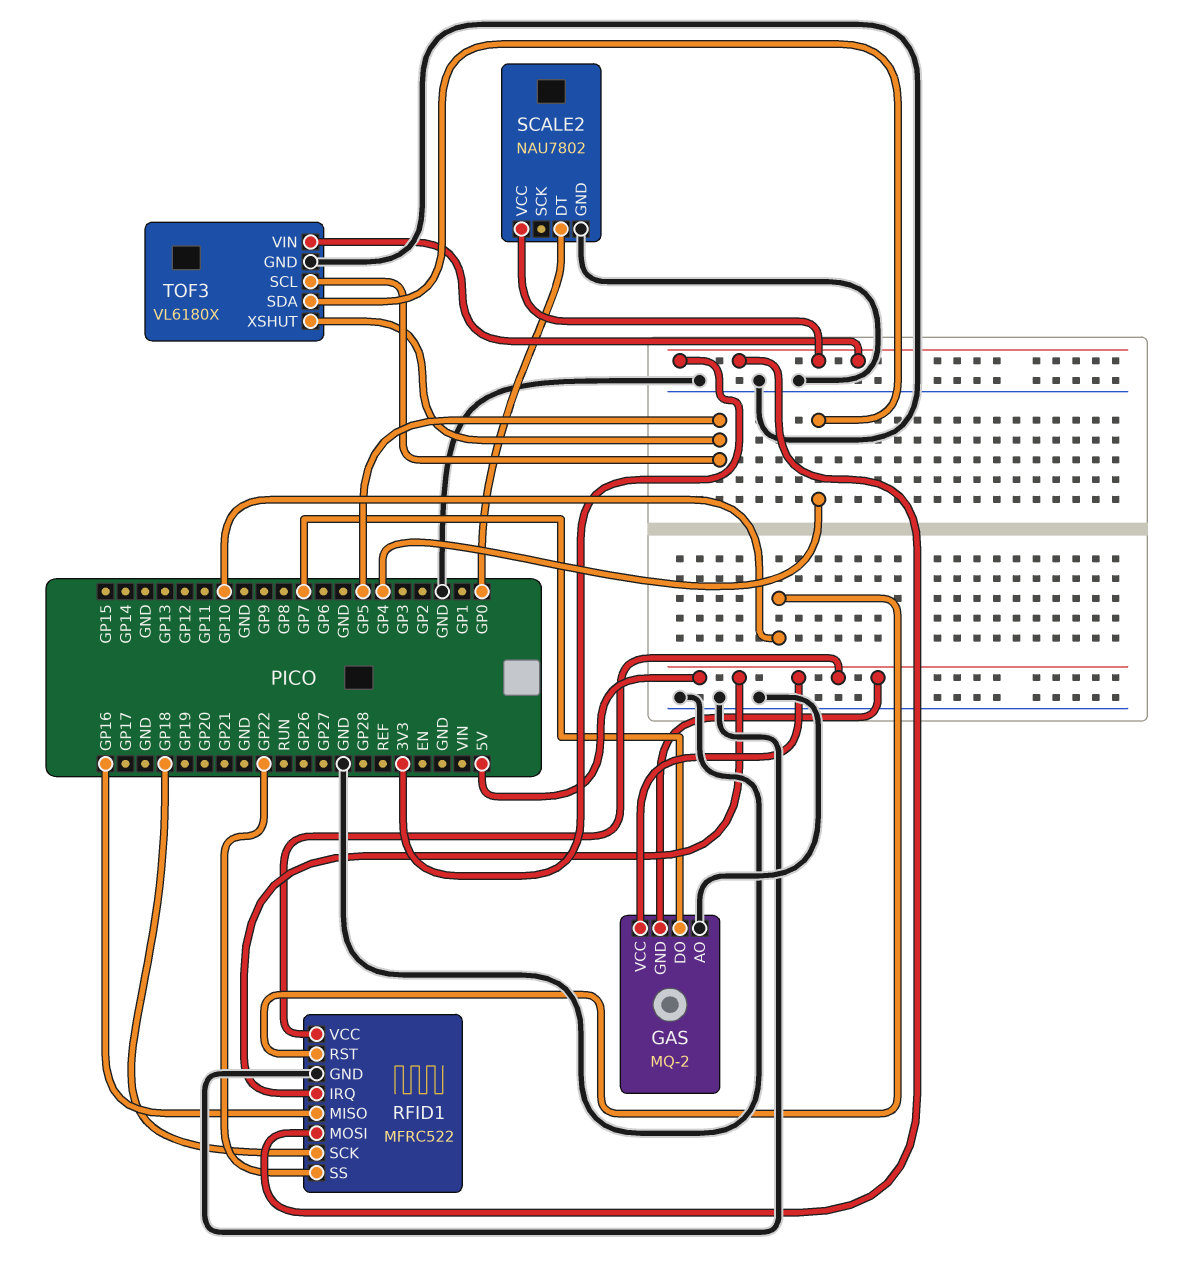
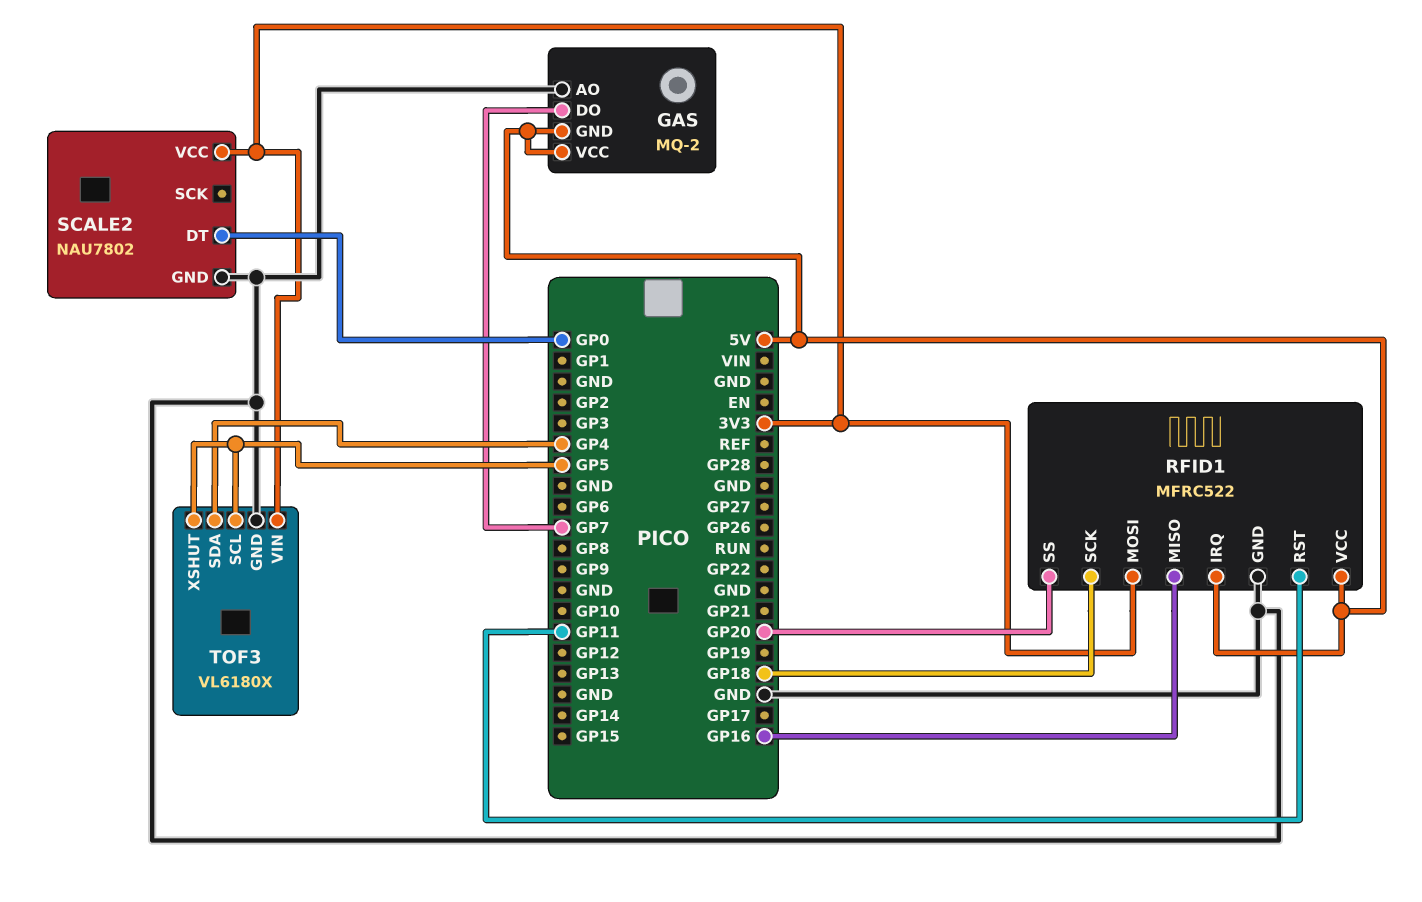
RFID1 pin RST: GP10 -> GP11
RFID1 pin SS: GP22 -> GP20

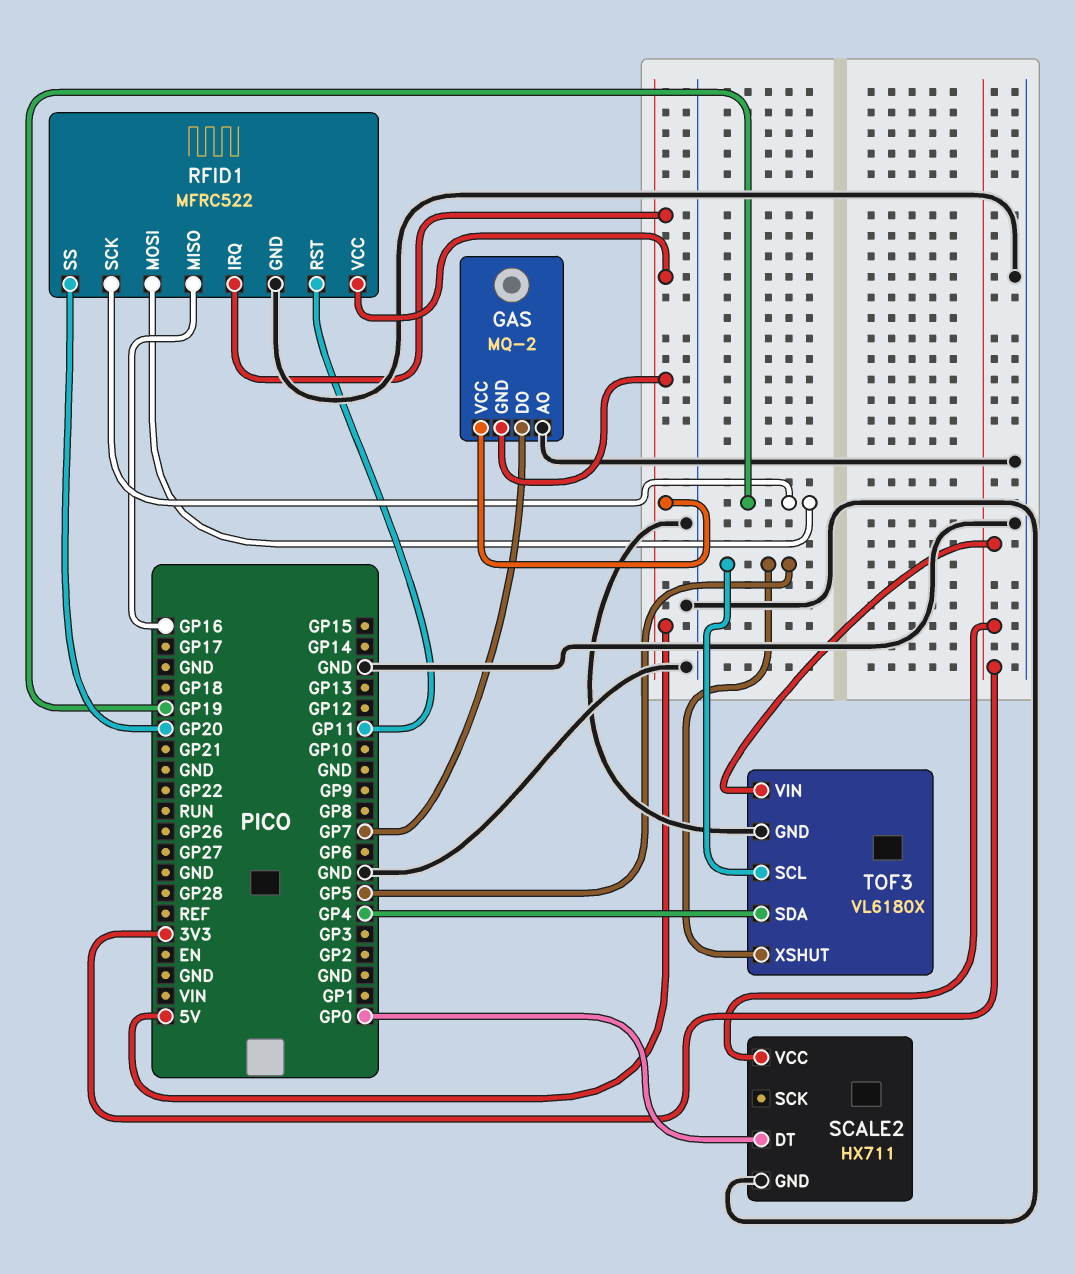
RFID1 pin MOSI: 3V3 -> GP19
RFID1 pin SCK: GP18 -> GP19
SCALE2: NAU7802 -> HX711

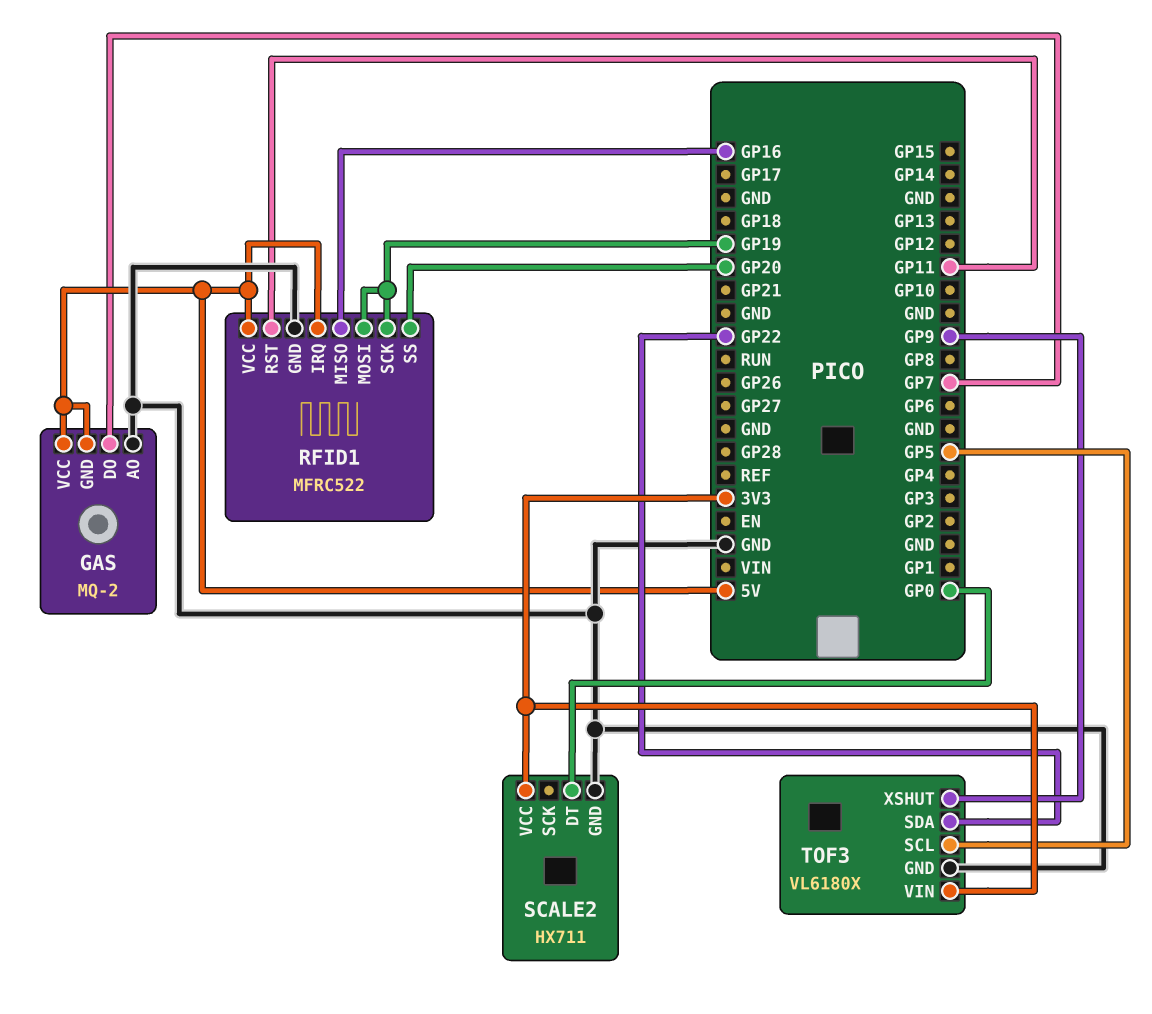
TOF3 pin SDA: GP4 -> GP22
TOF3 pin XSHUT: GP5 -> GP9

